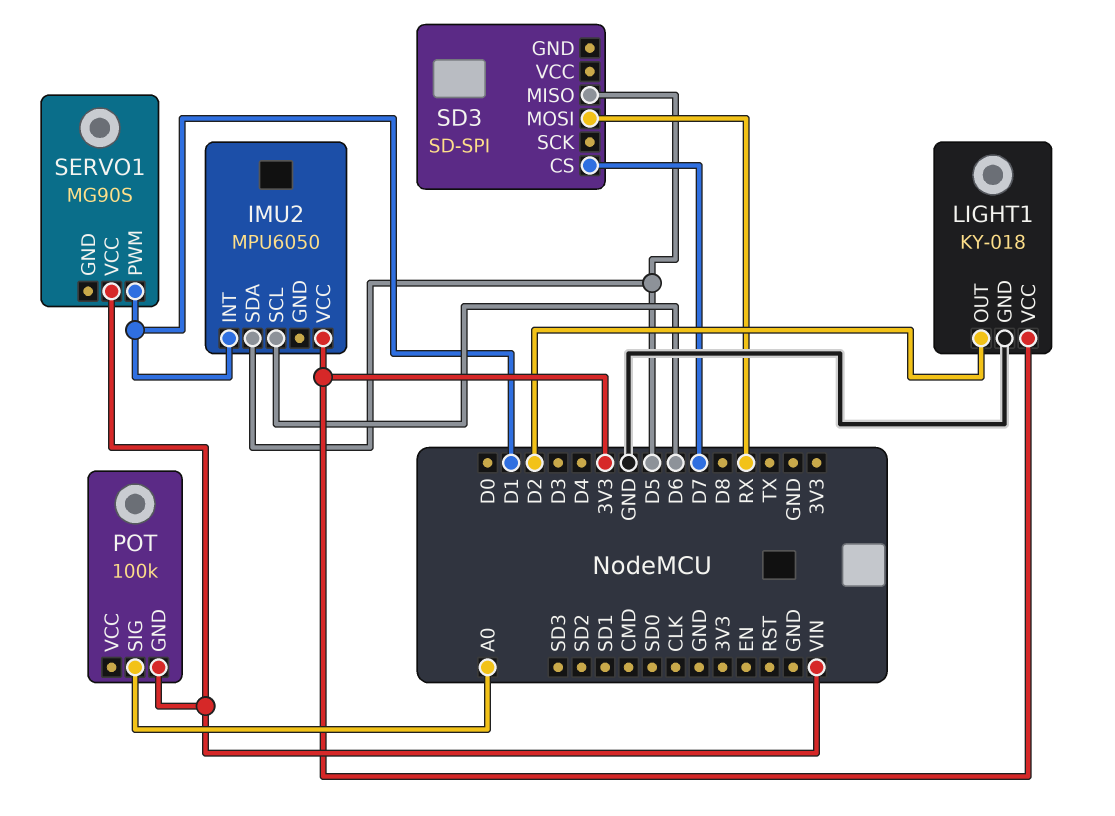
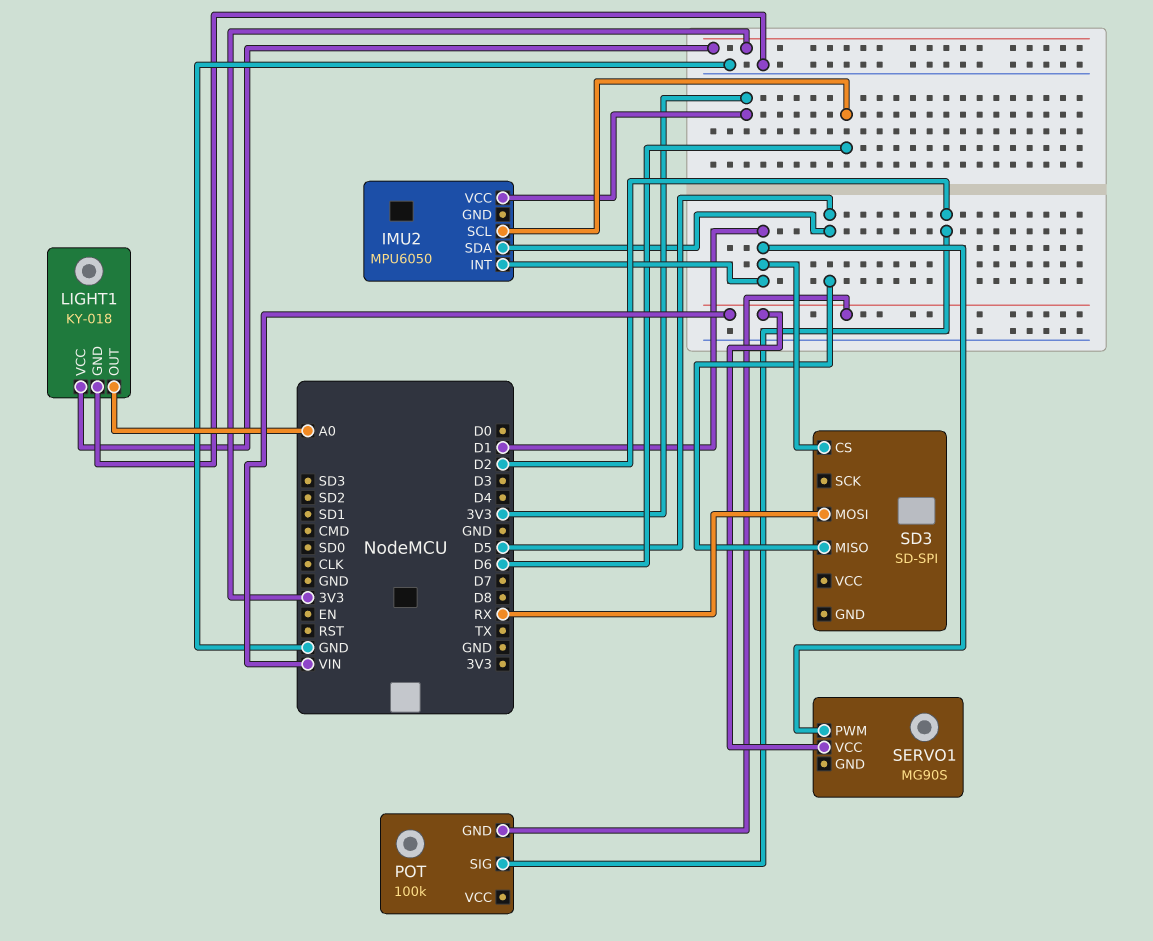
LIGHT1 pin OUT: D2 -> A0
POT pin SIG: A0 -> D2
SD3 pin CS: D7 -> D1

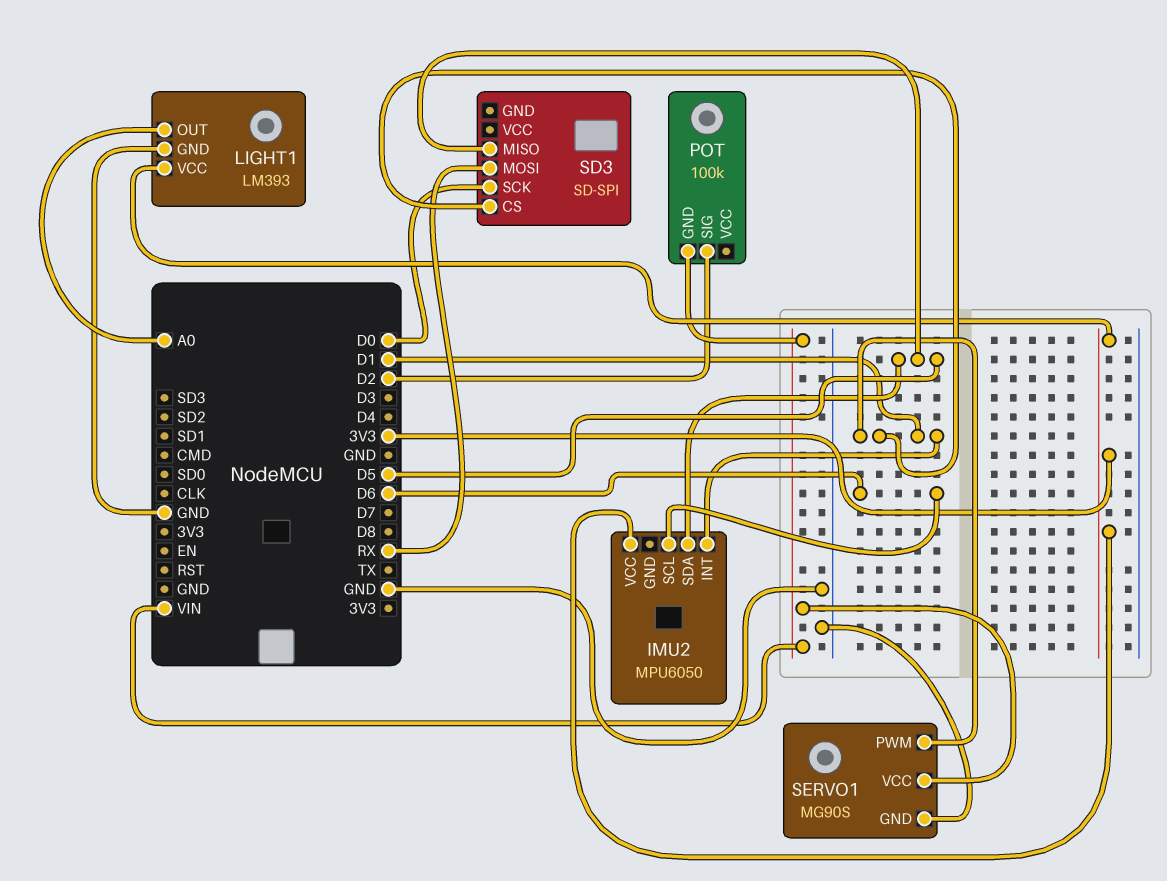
LIGHT1: KY-018 -> LM393
SD3 pin SCK: none -> D0
SERVO1 pin GND: none -> GND

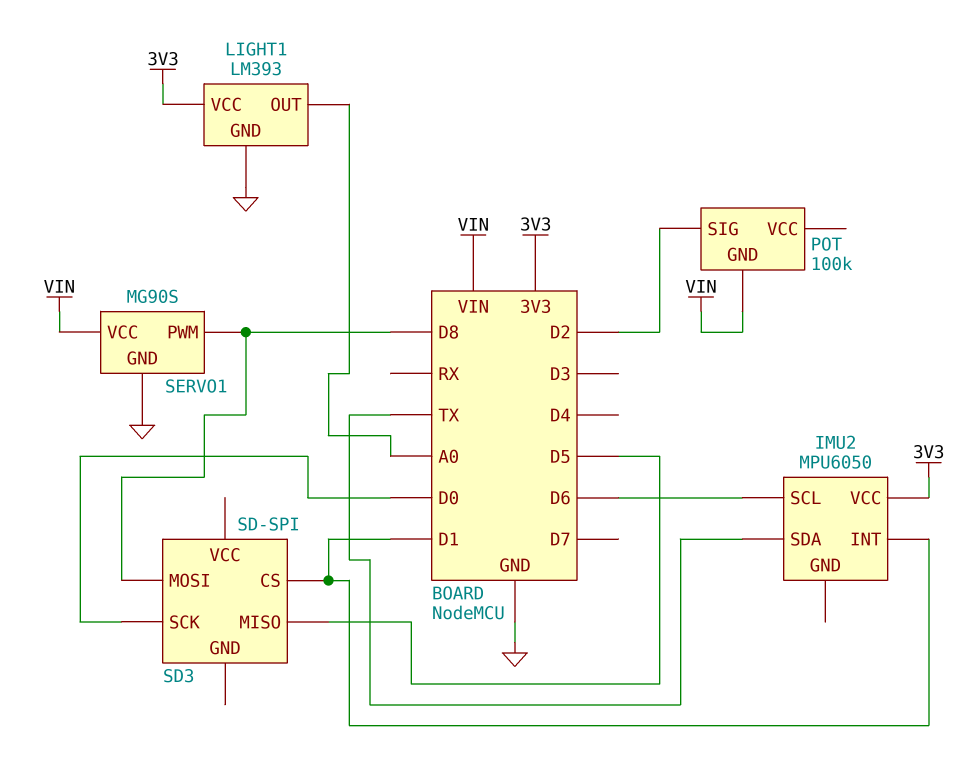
IMU2 pin SDA: D5 -> TX
SD3 pin MOSI: RX -> D8
SERVO1 pin PWM: D1 -> D8

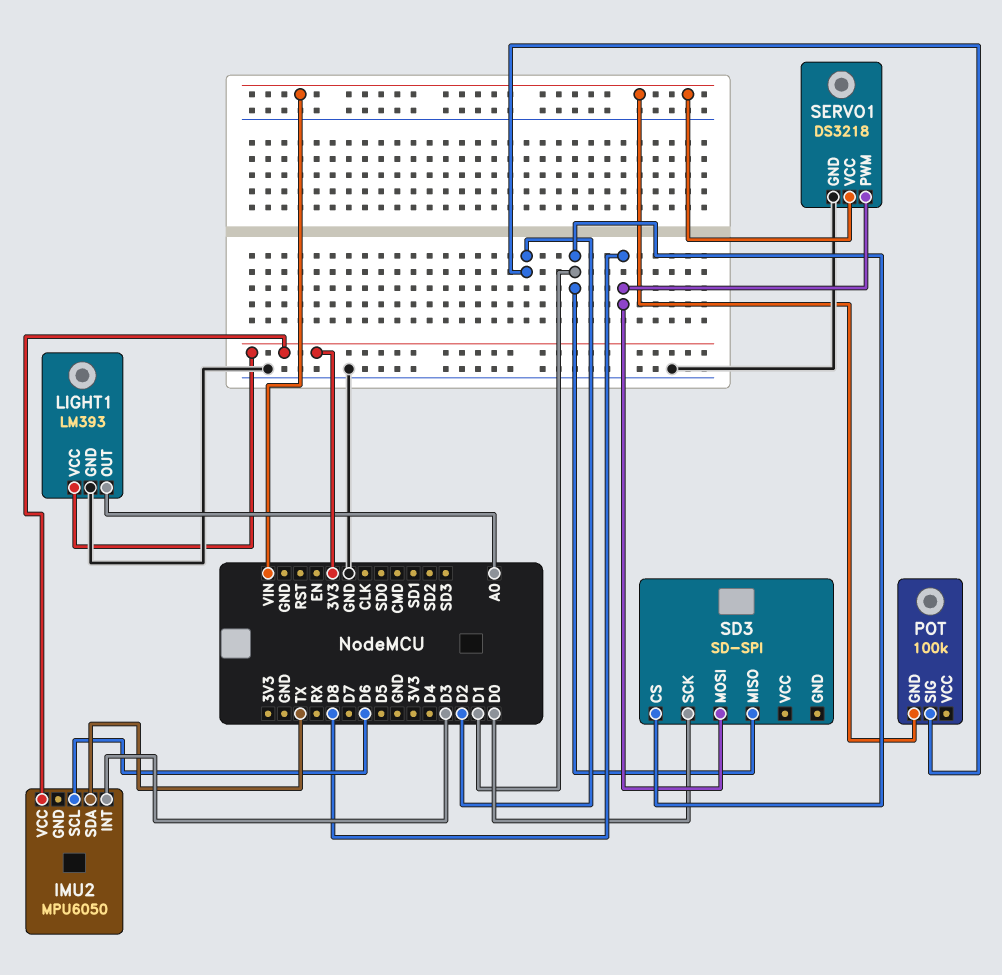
IMU2 pin INT: D1 -> D3
SD3 pin MISO: D5 -> D1
SERVO1: MG90S -> DS3218

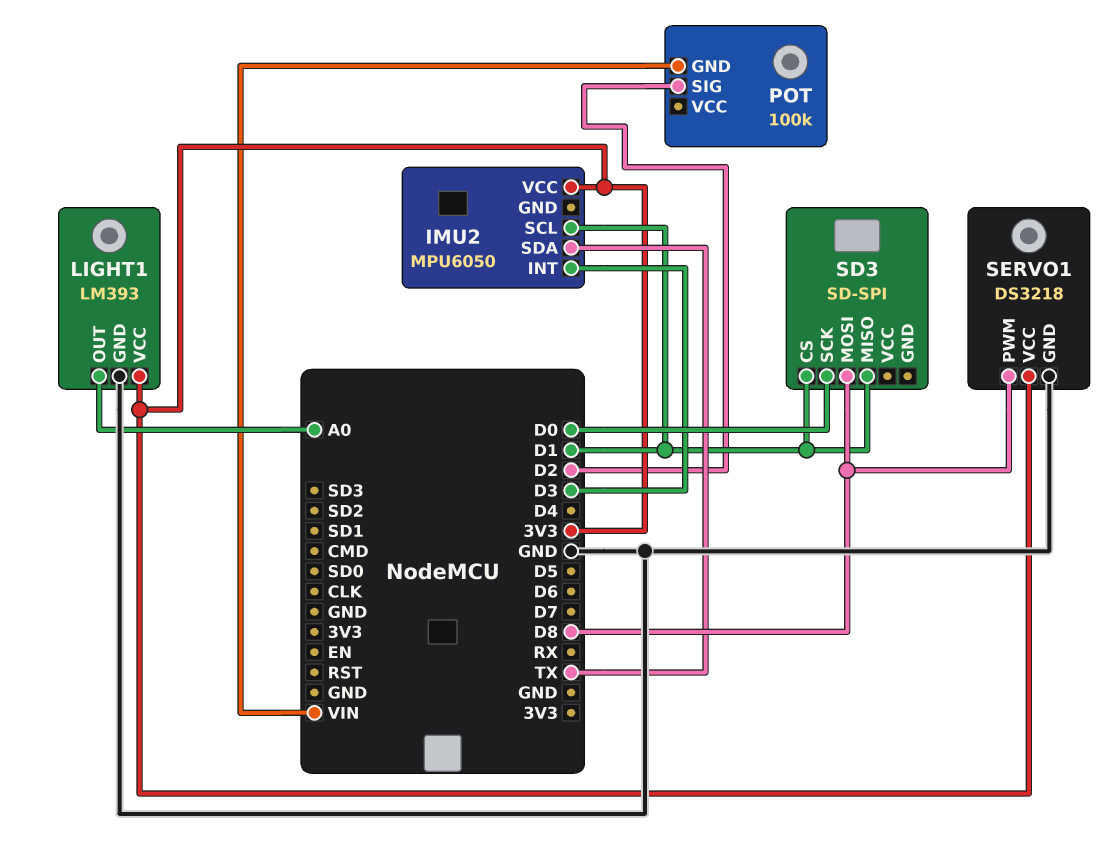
IMU2 pin SCL: D6 -> D1
SERVO1 pin VCC: VIN -> 3V3

